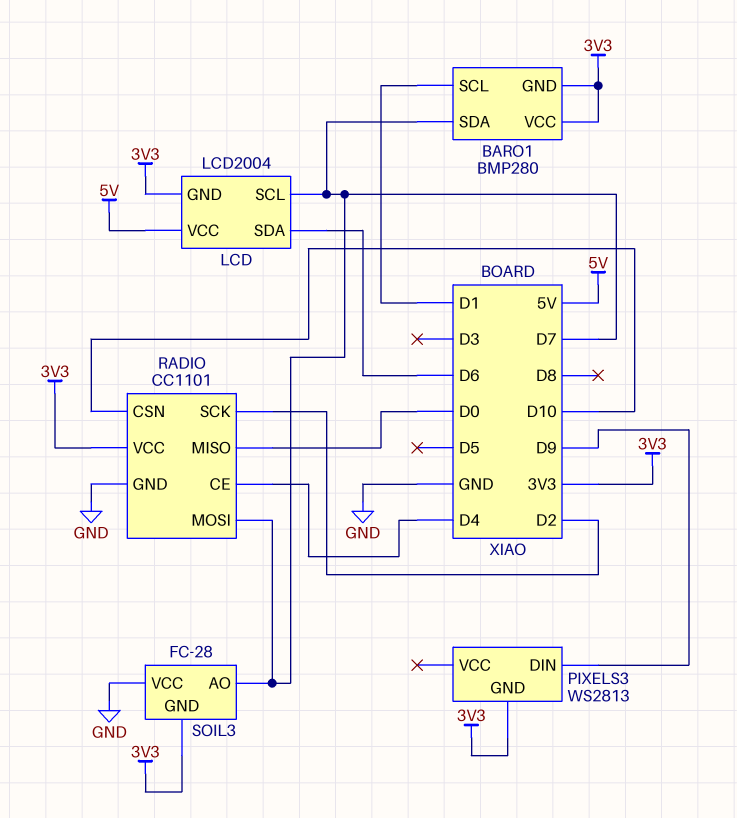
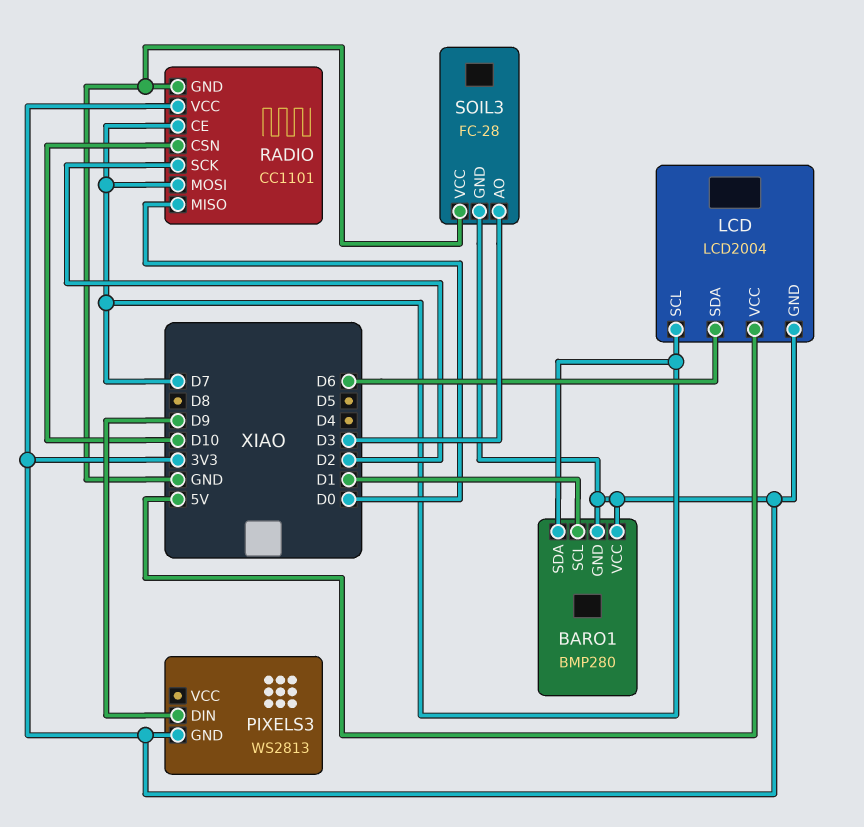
RADIO pin CE: D4 -> D7
SOIL3 pin AO: D7 -> D3

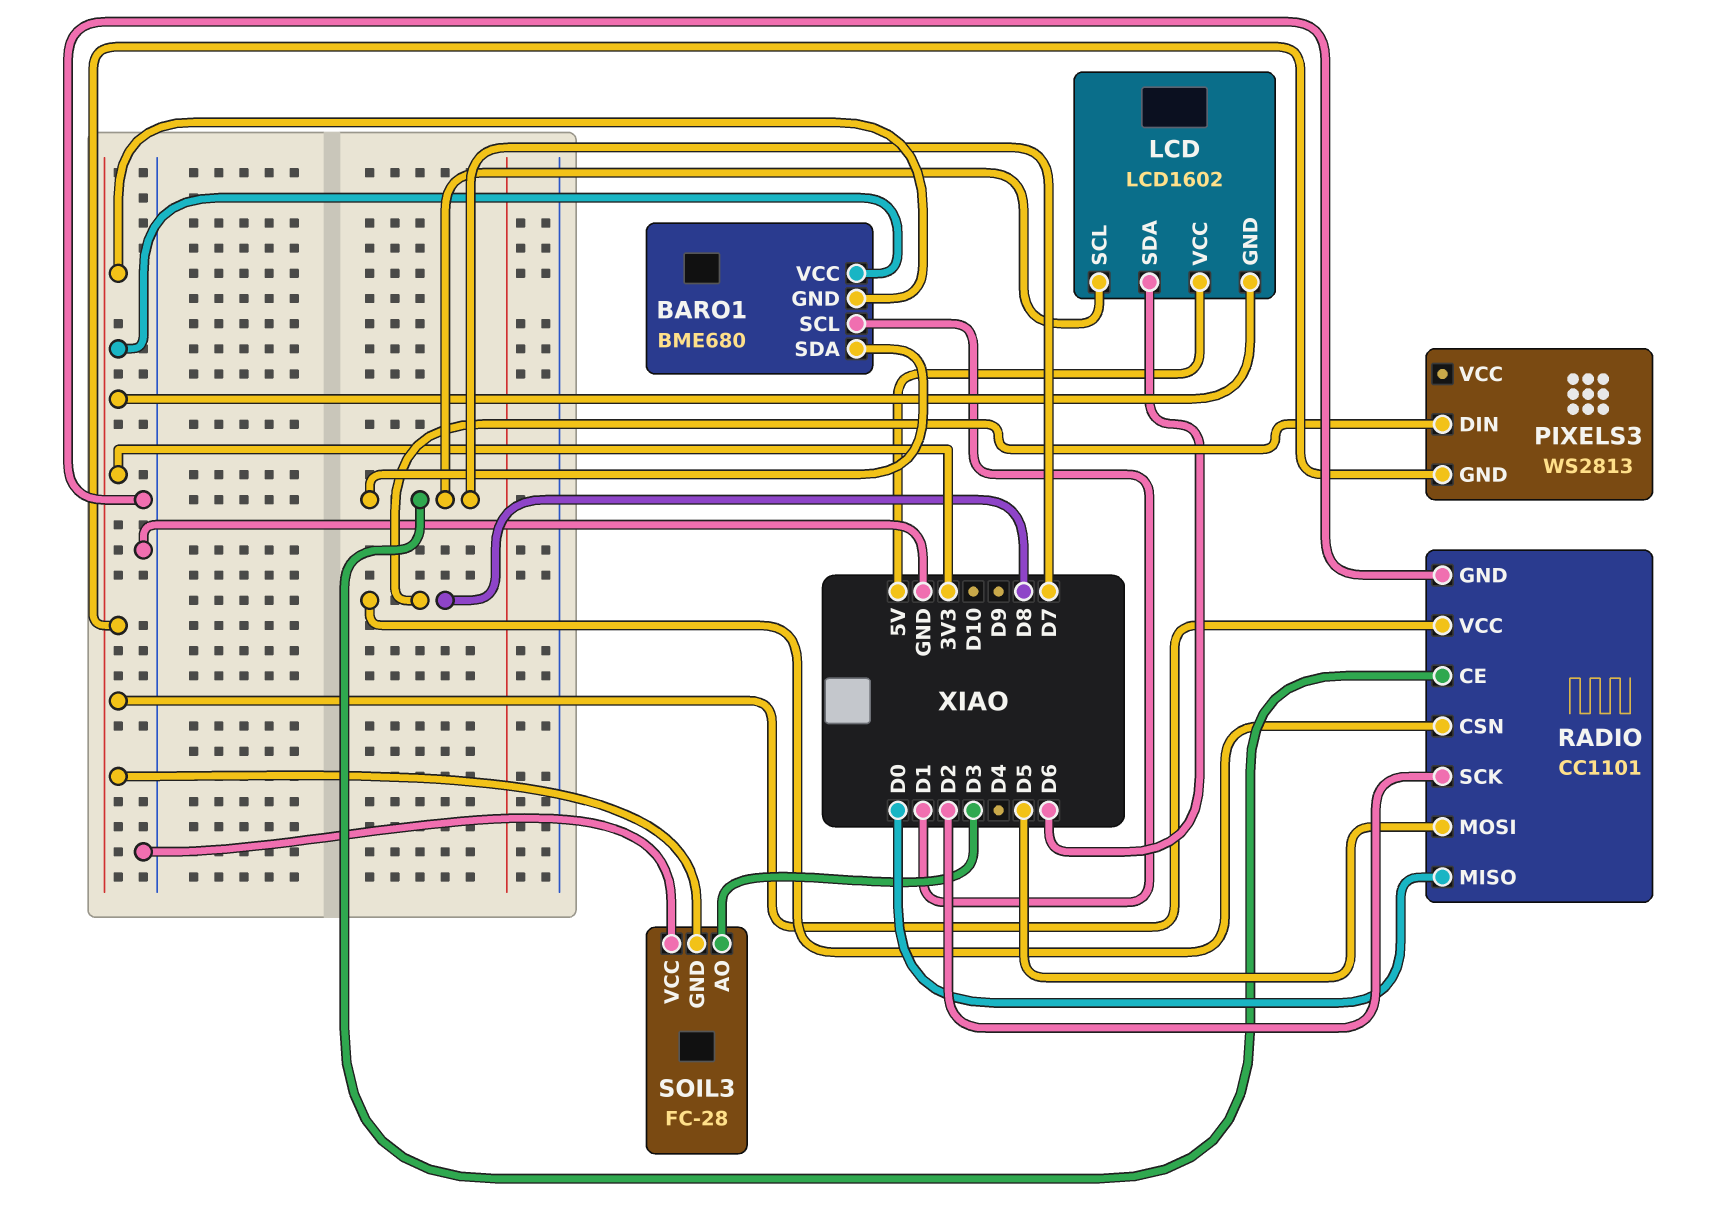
BARO1: BMP280 -> BME680
LCD: LCD2004 -> LCD1602
PIXELS3 pin DIN: D9 -> D8
RADIO pin CSN: D10 -> D8
RADIO pin MOSI: D7 -> D5

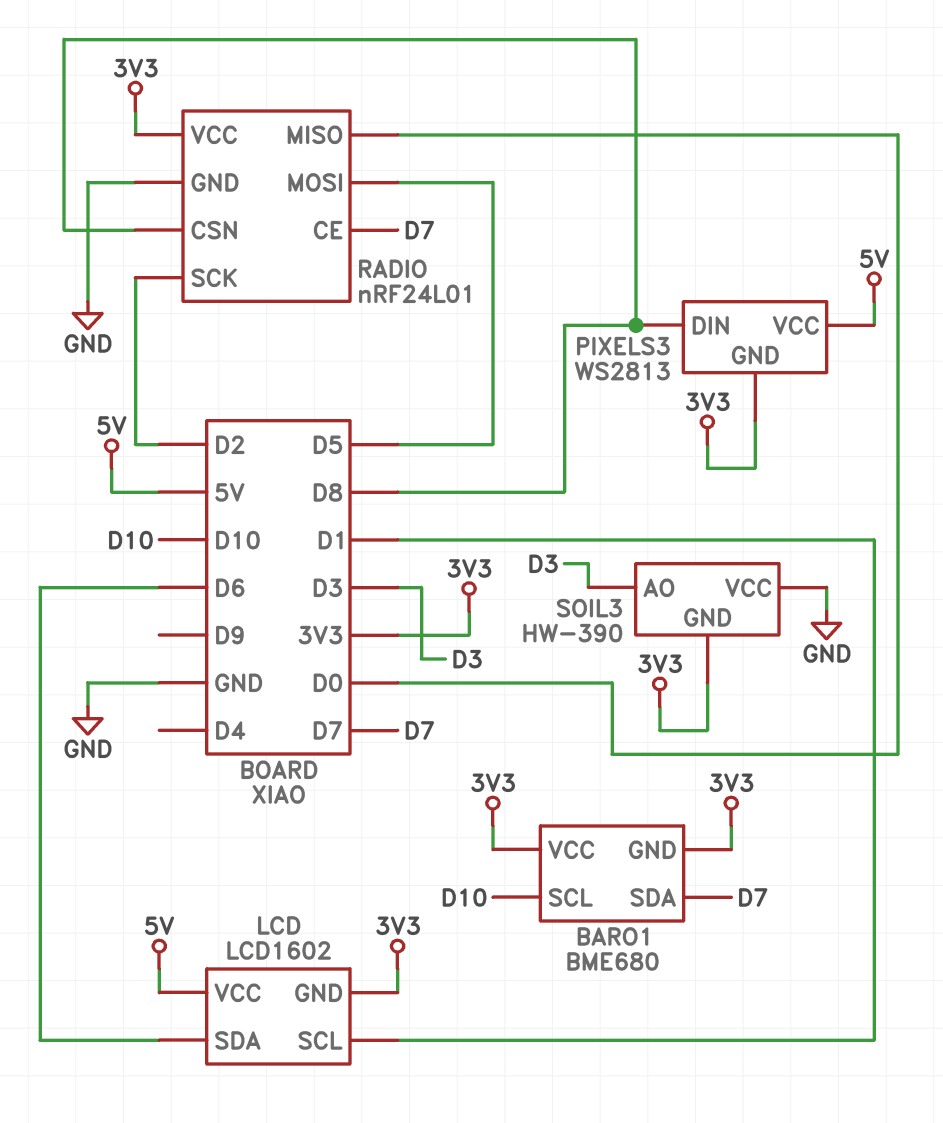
BARO1 pin SCL: D1 -> D10
LCD pin SCL: D7 -> D1
PIXELS3 pin VCC: none -> 5V
RADIO: CC1101 -> nRF24L01
SOIL3: FC-28 -> HW-390

